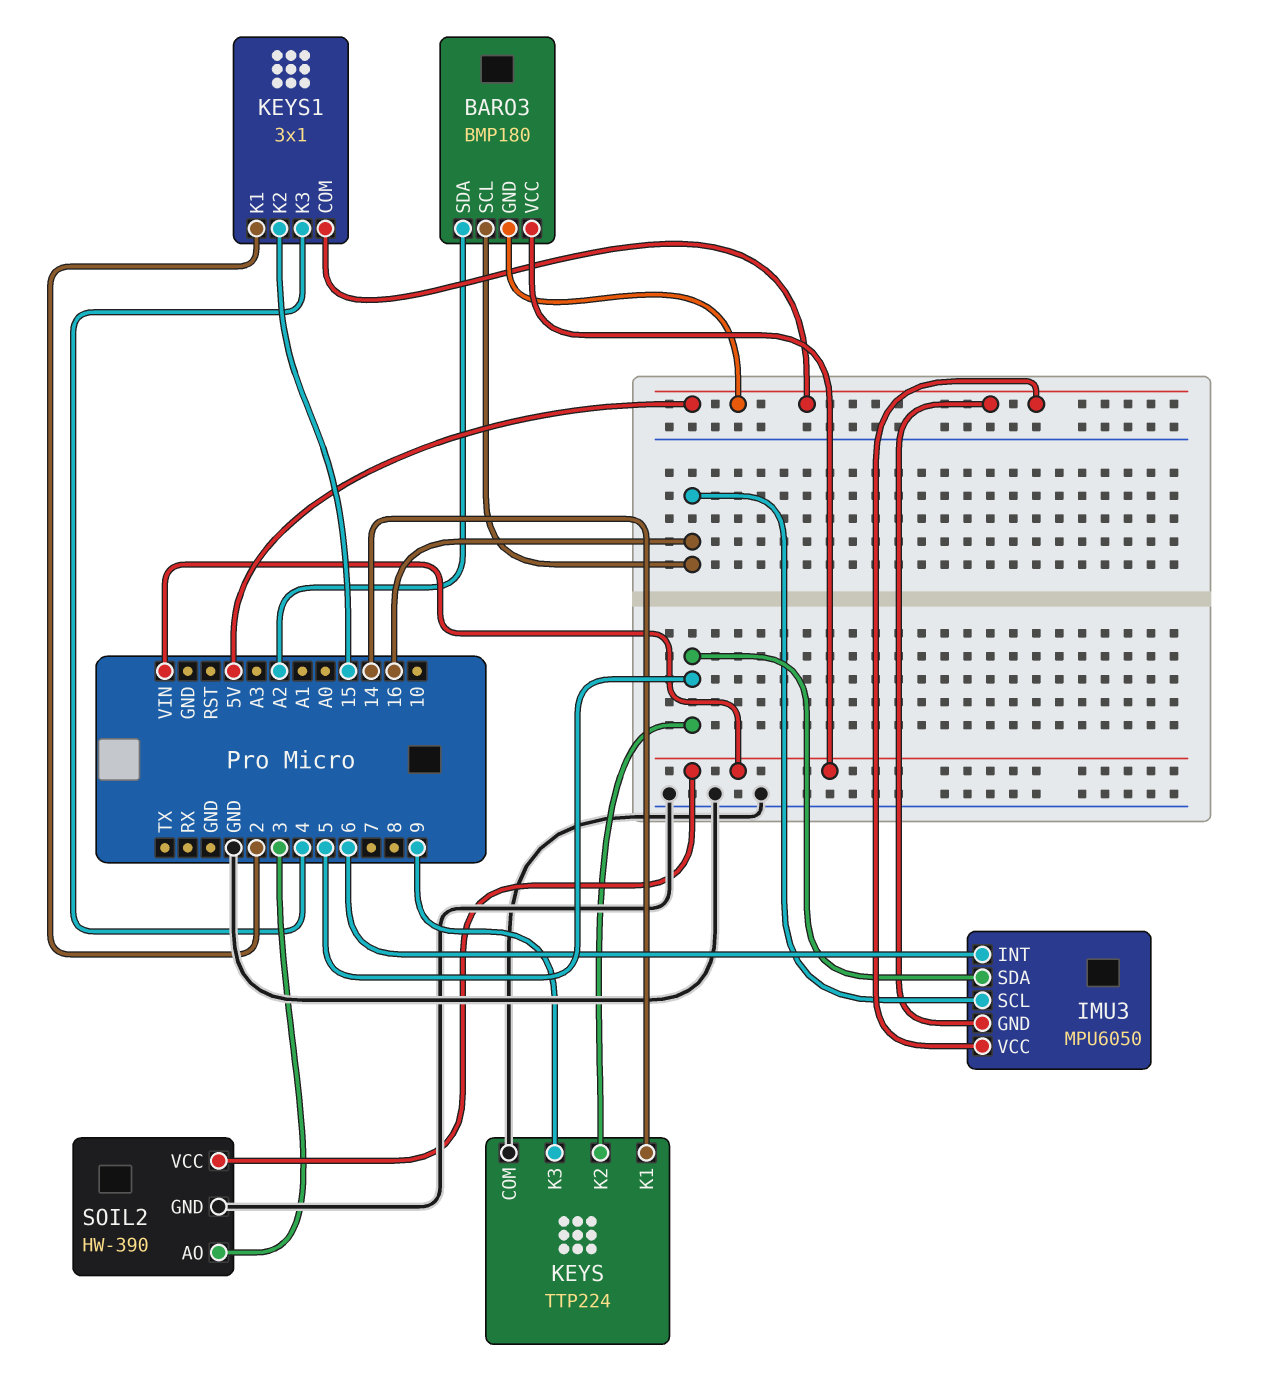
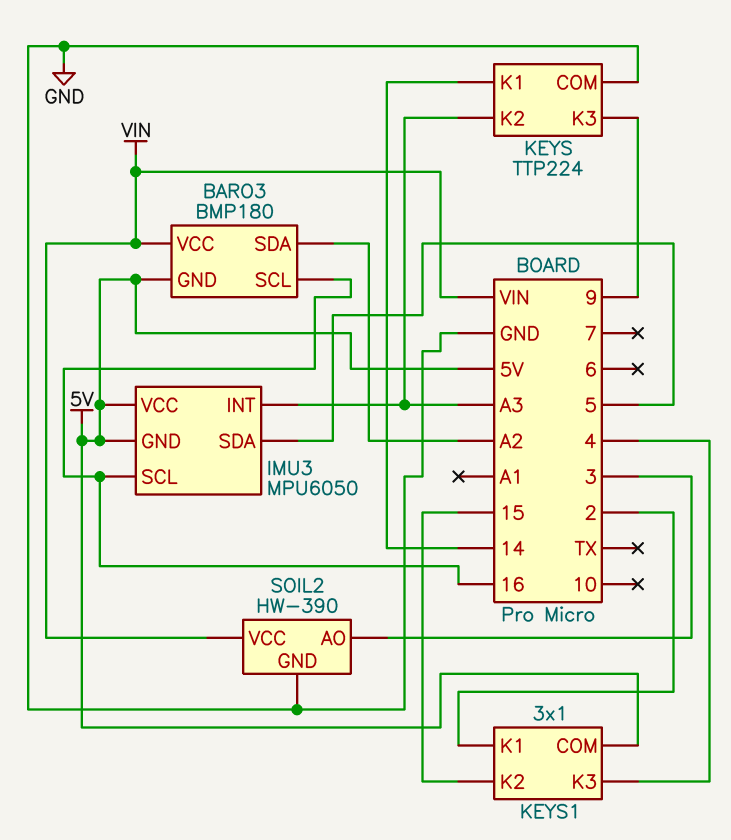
IMU3 pin INT: 6 -> A3
KEYS pin K2: 5 -> A3

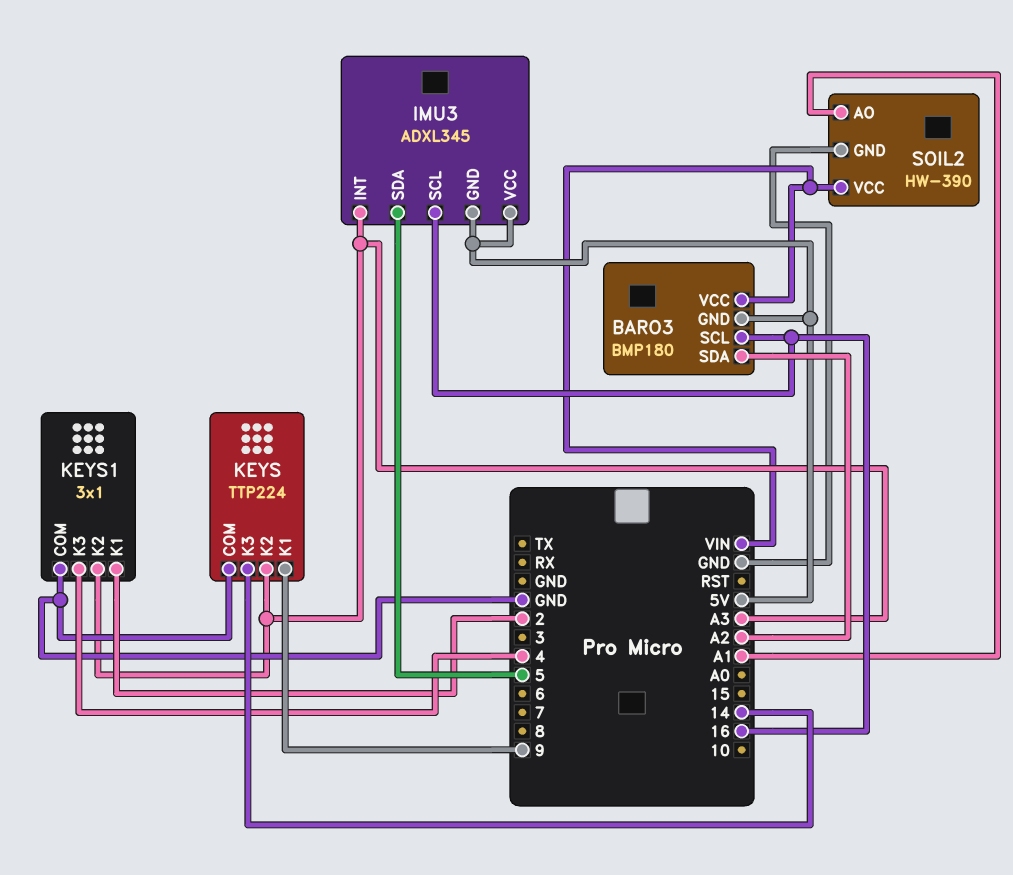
IMU3: MPU6050 -> ADXL345
KEYS pin K1: 14 -> 9
KEYS pin K3: 9 -> 14
KEYS1 pin COM: 5V -> GND
KEYS1 pin K2: 15 -> A3
SOIL2 pin AO: 3 -> A1

